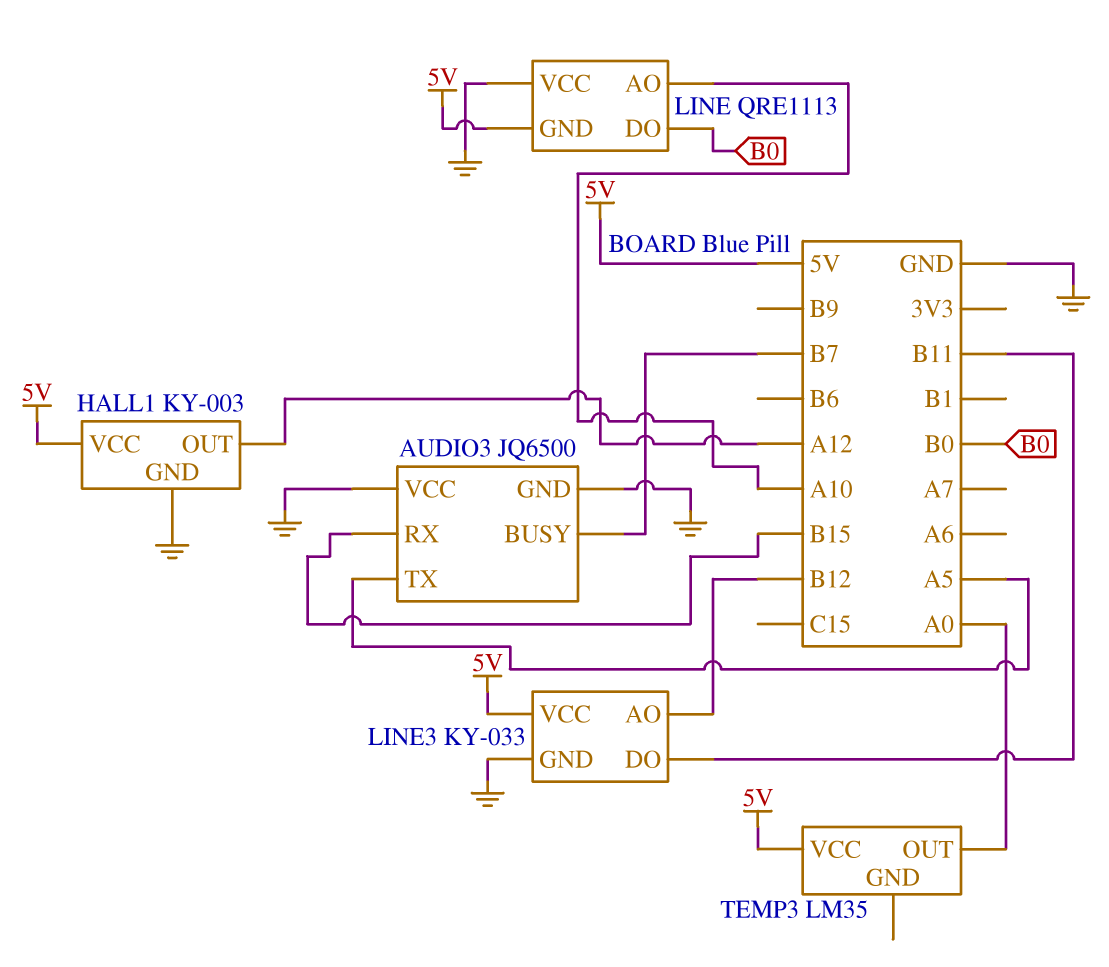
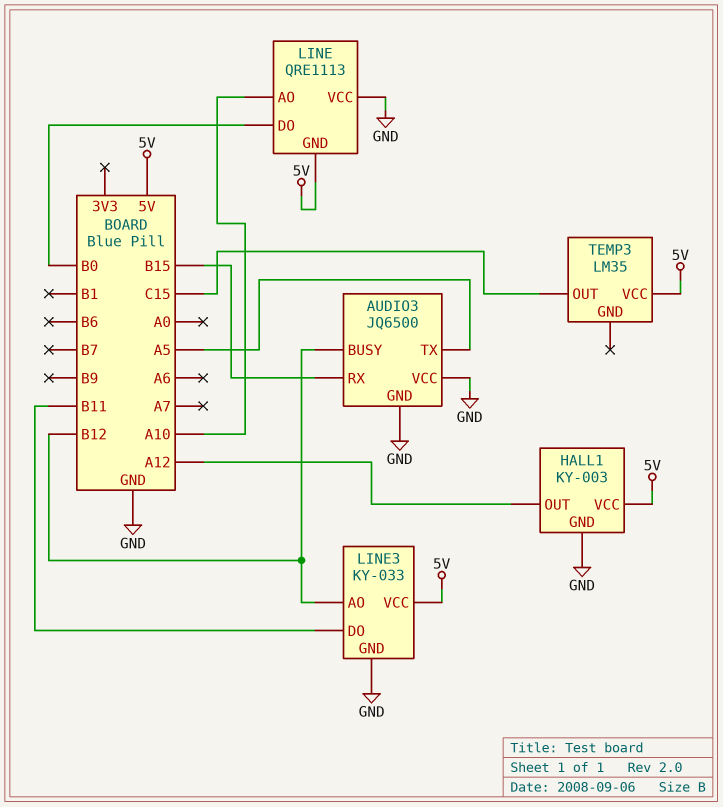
AUDIO3 pin BUSY: B7 -> B12
TEMP3 pin OUT: A0 -> C15

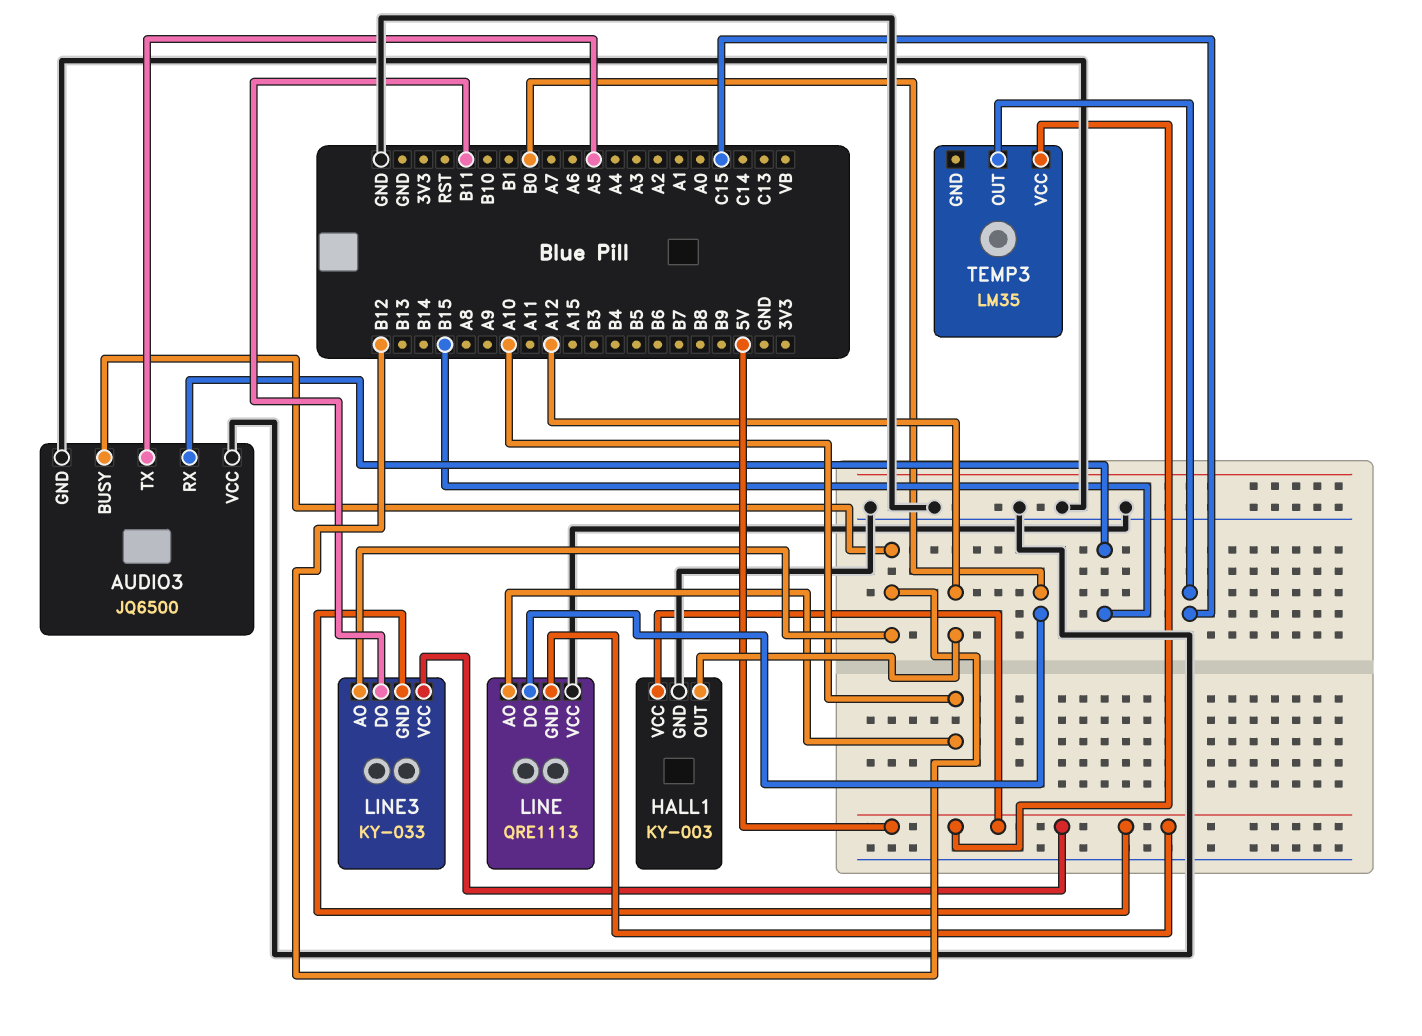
LINE3 pin GND: GND -> 5V

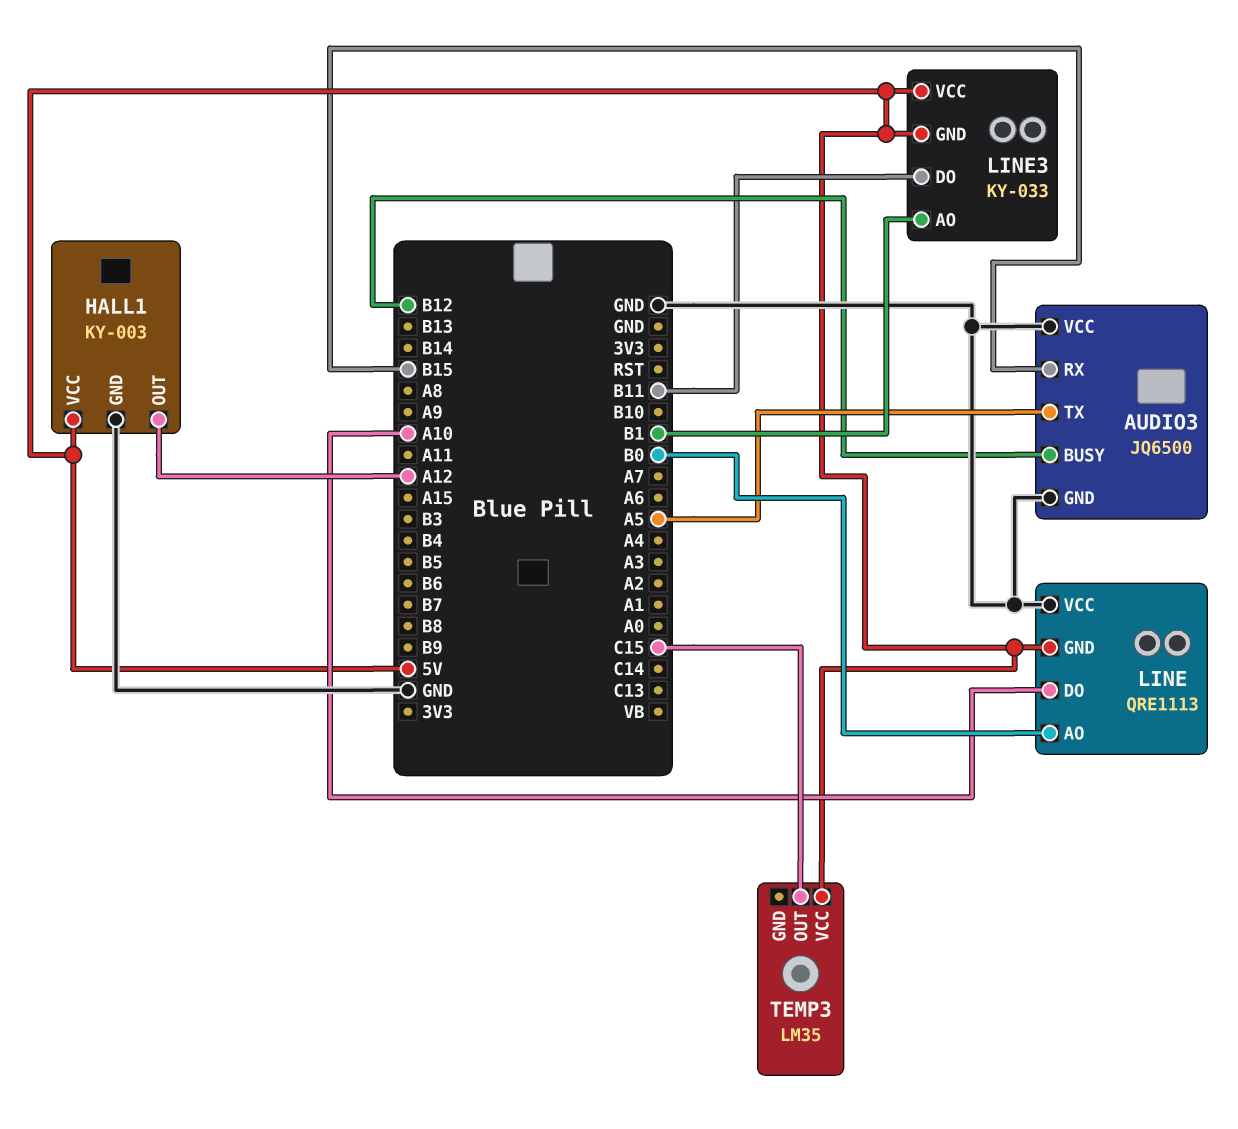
LINE pin AO: A10 -> B0
LINE pin DO: B0 -> A10
LINE3 pin AO: B12 -> B1

